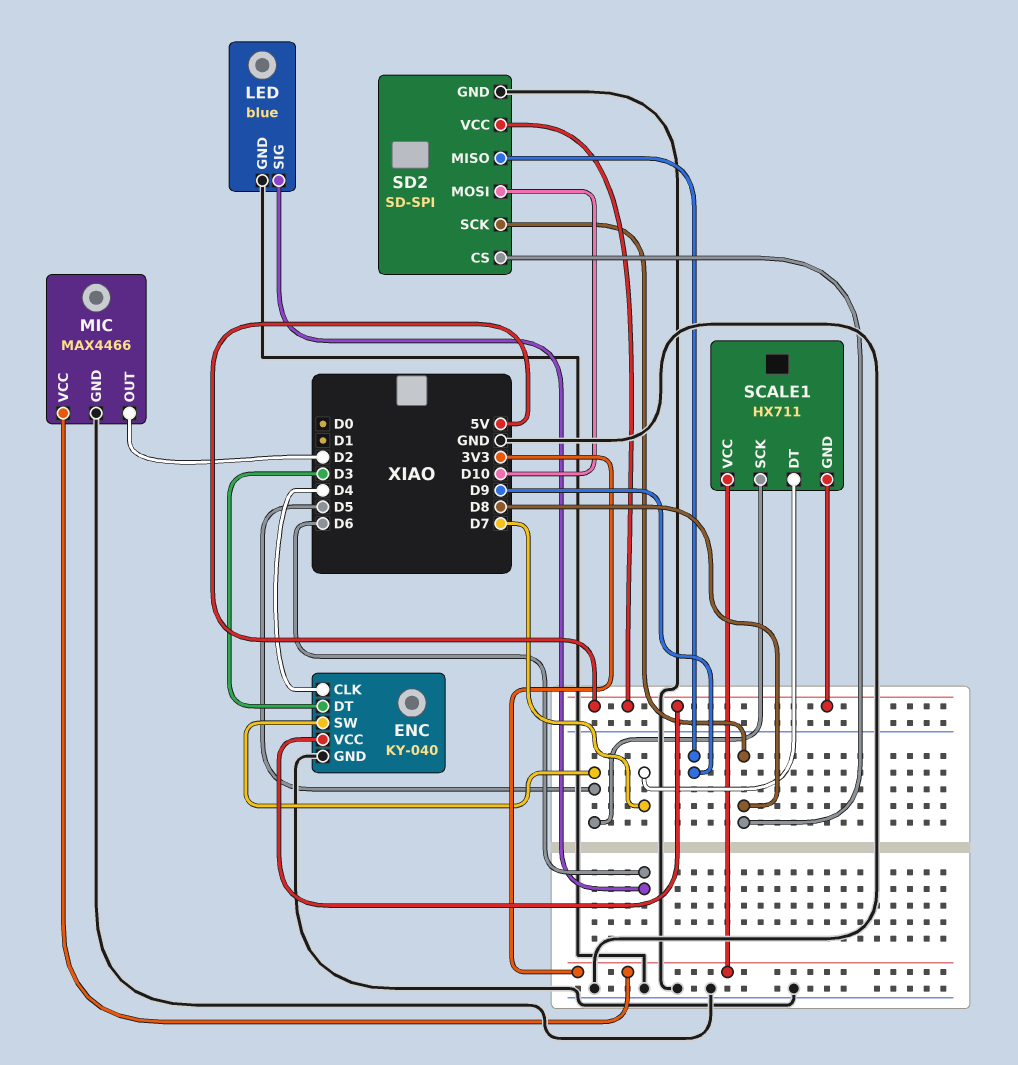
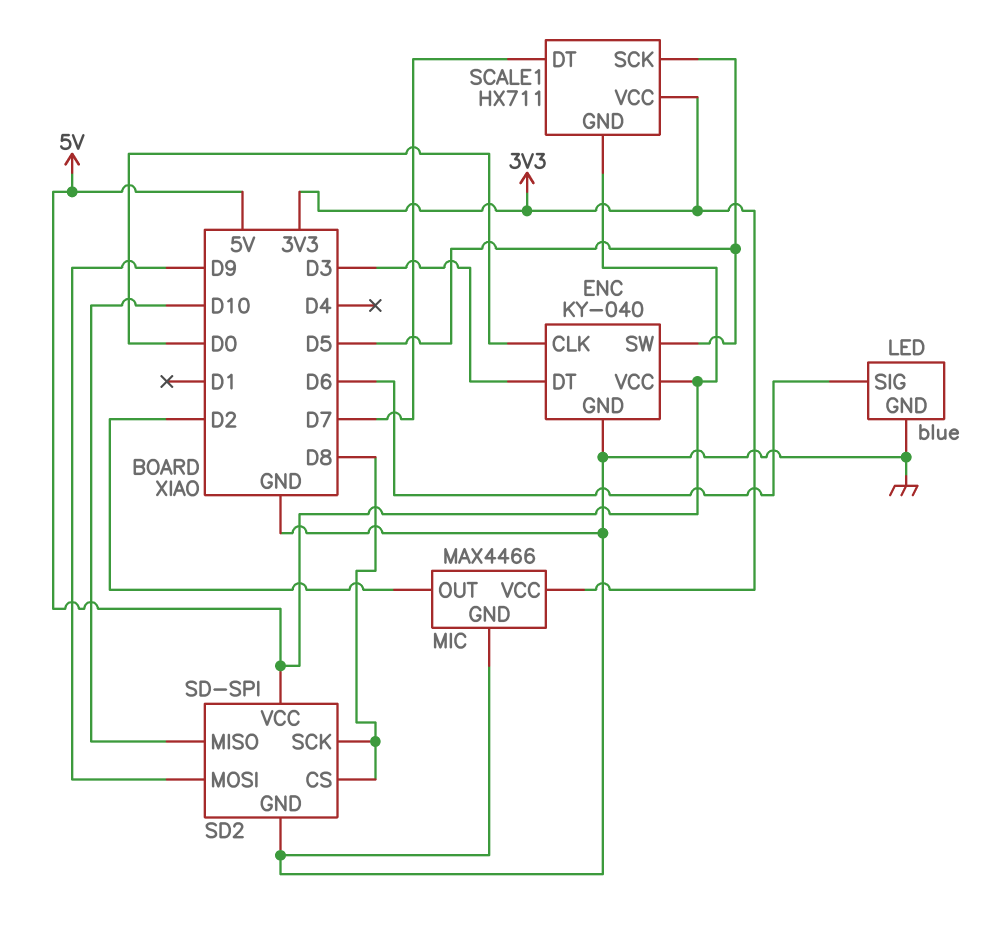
ENC pin CLK: D4 -> D0
SD2 pin MISO: D9 -> D10
SD2 pin MOSI: D10 -> D9

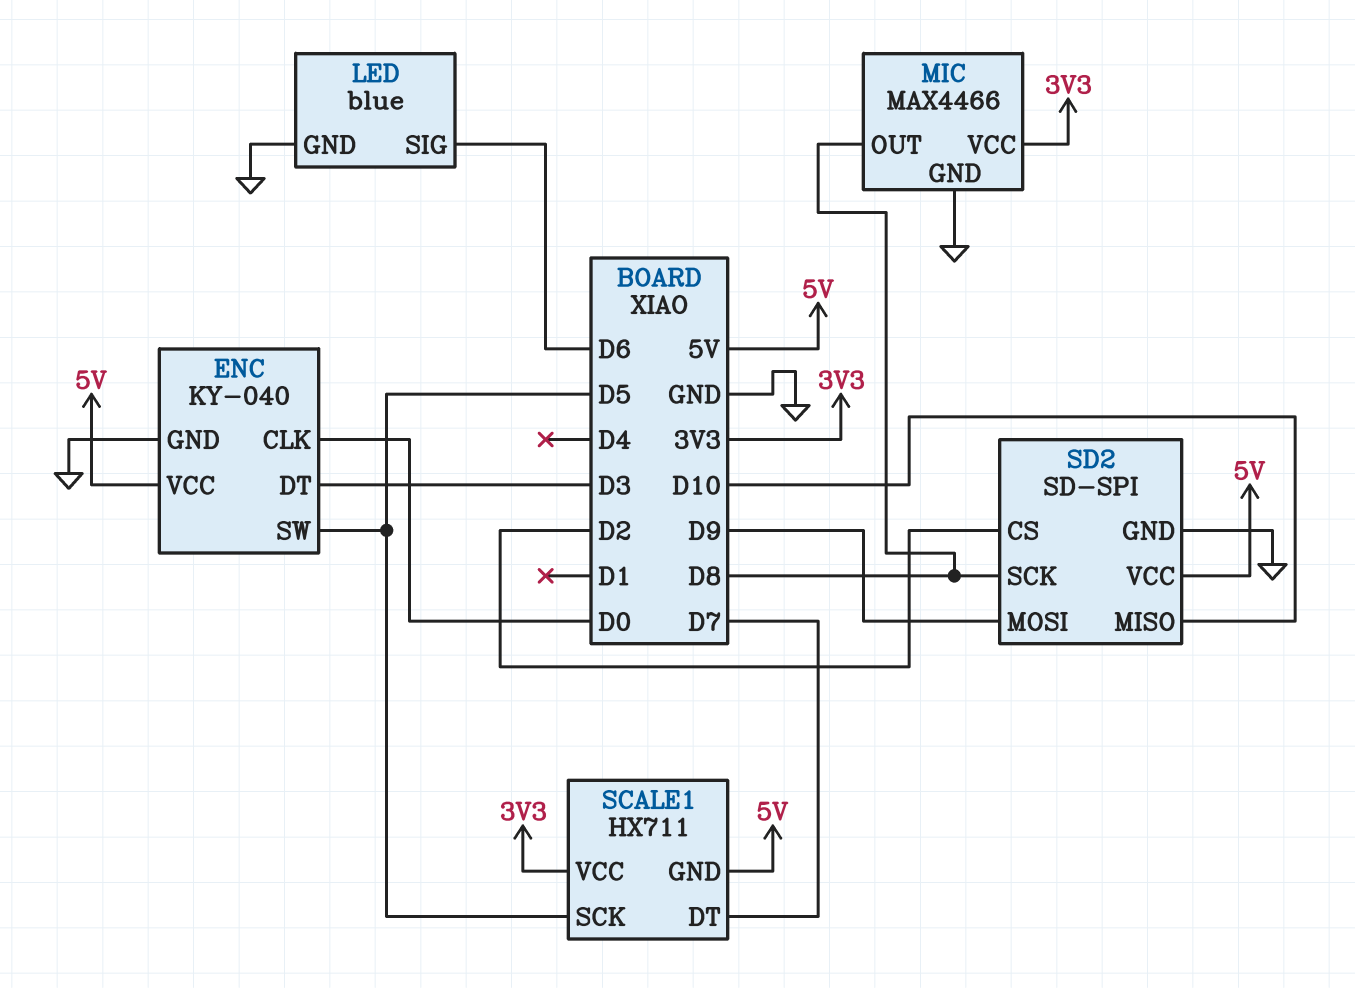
MIC pin OUT: D2 -> D8
SD2 pin CS: D8 -> D2

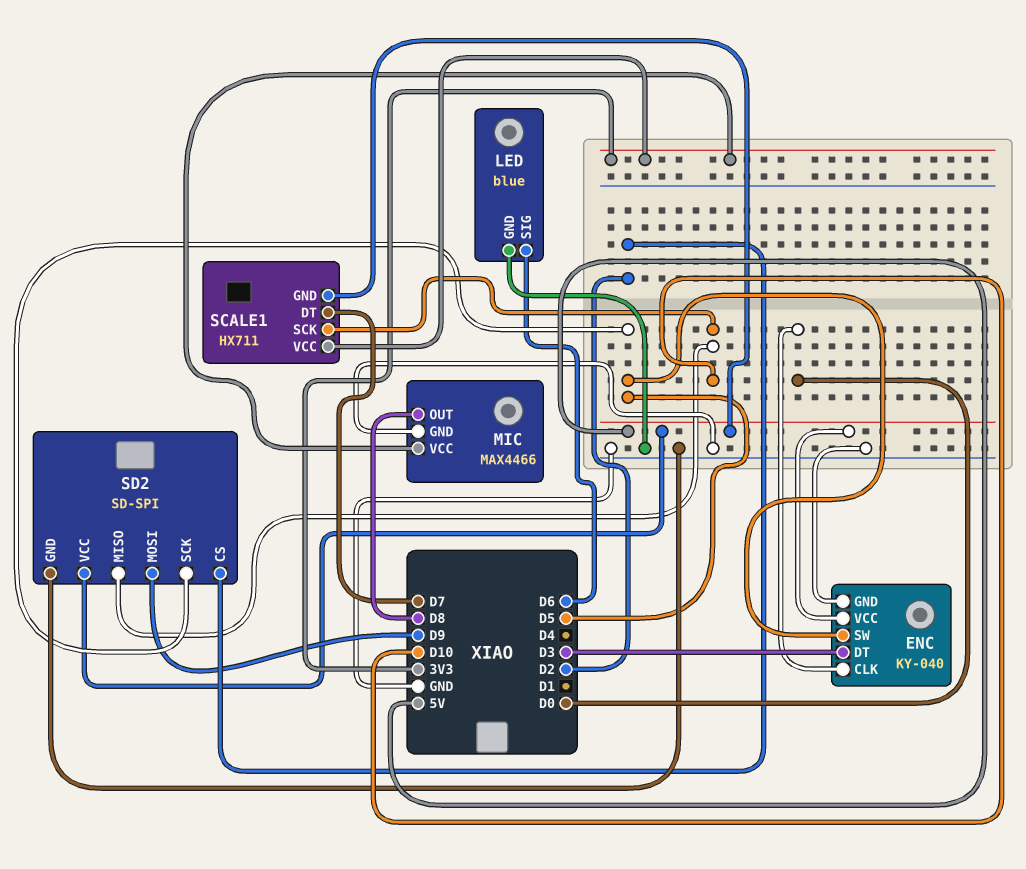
SCALE1 pin SCK: D5 -> D10
SD2 pin SCK: D8 -> D5

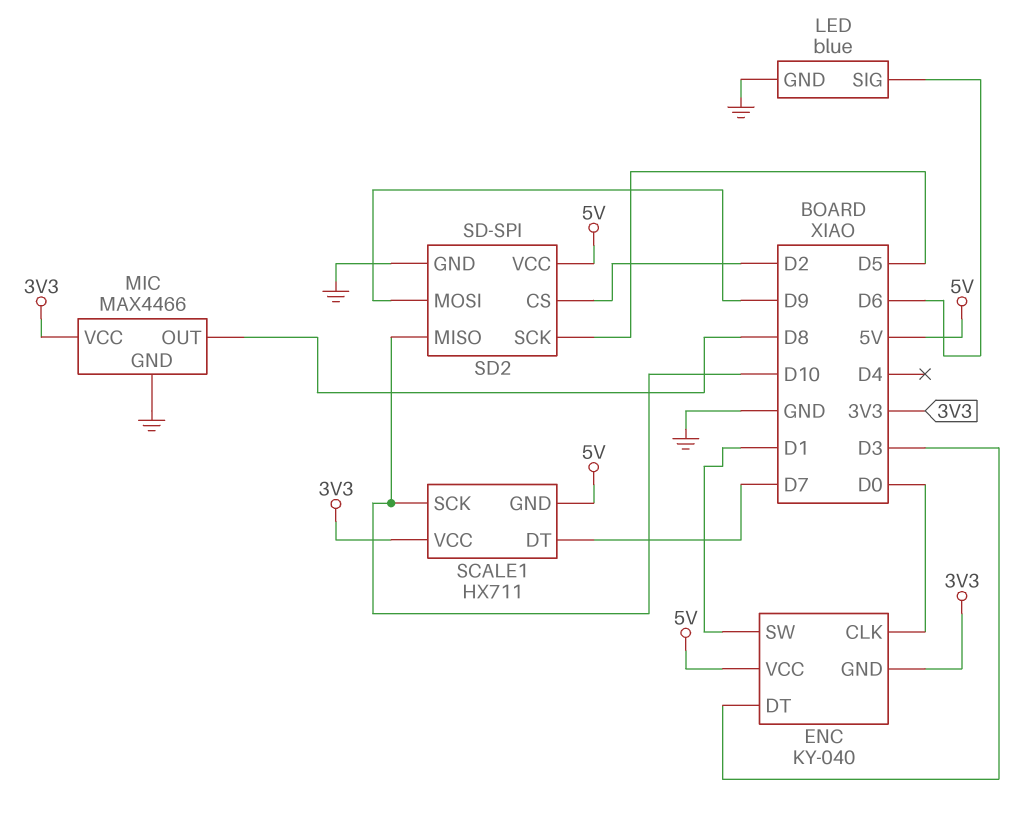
ENC pin GND: GND -> 3V3
ENC pin SW: D5 -> D1

